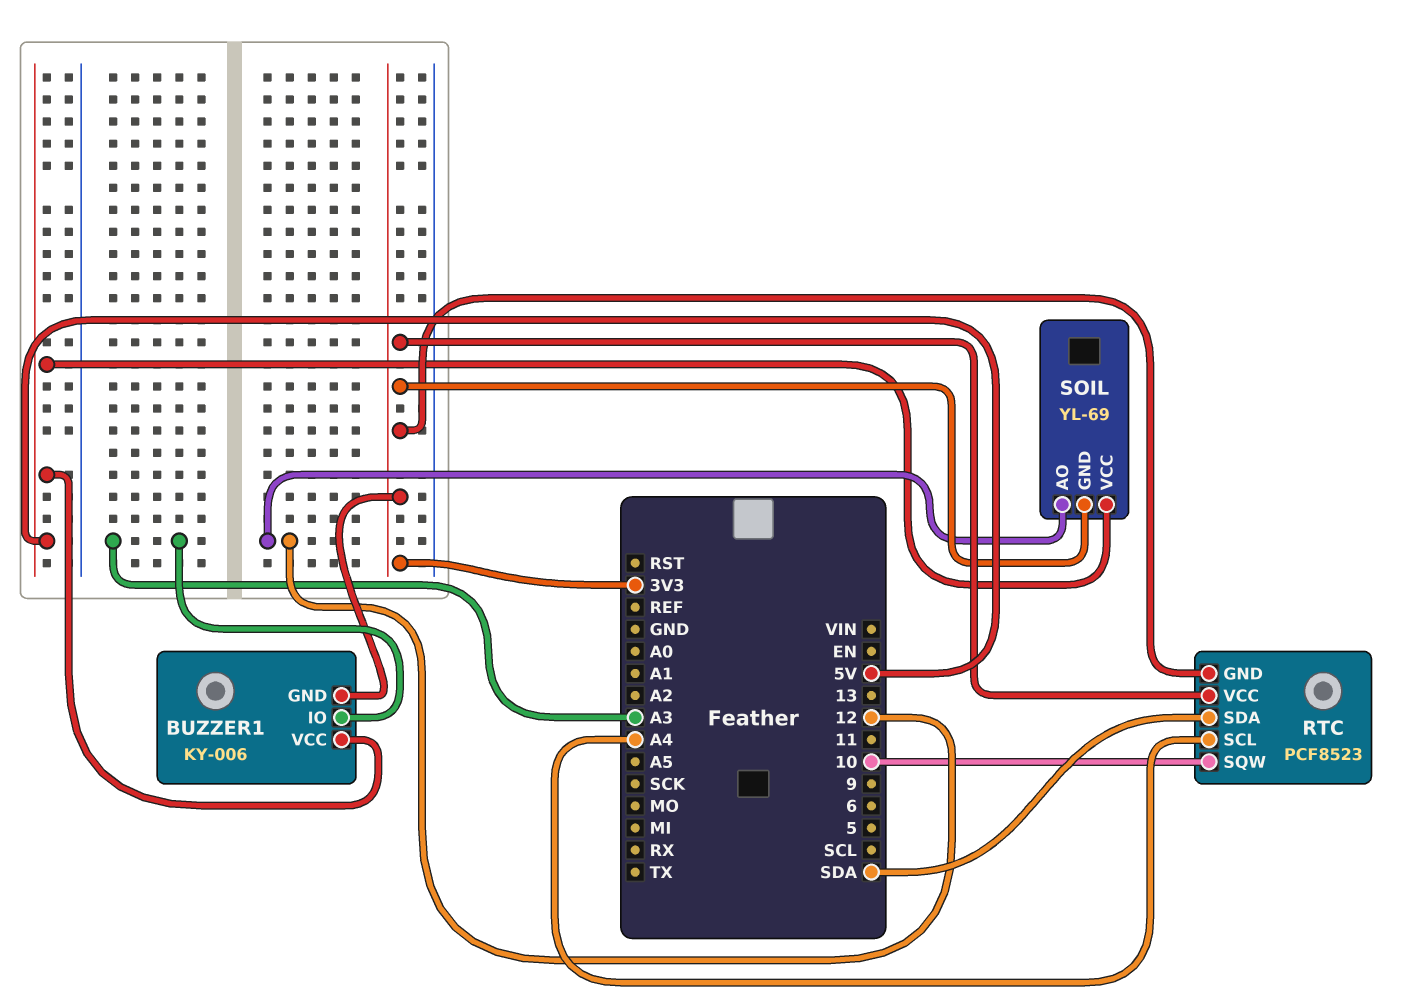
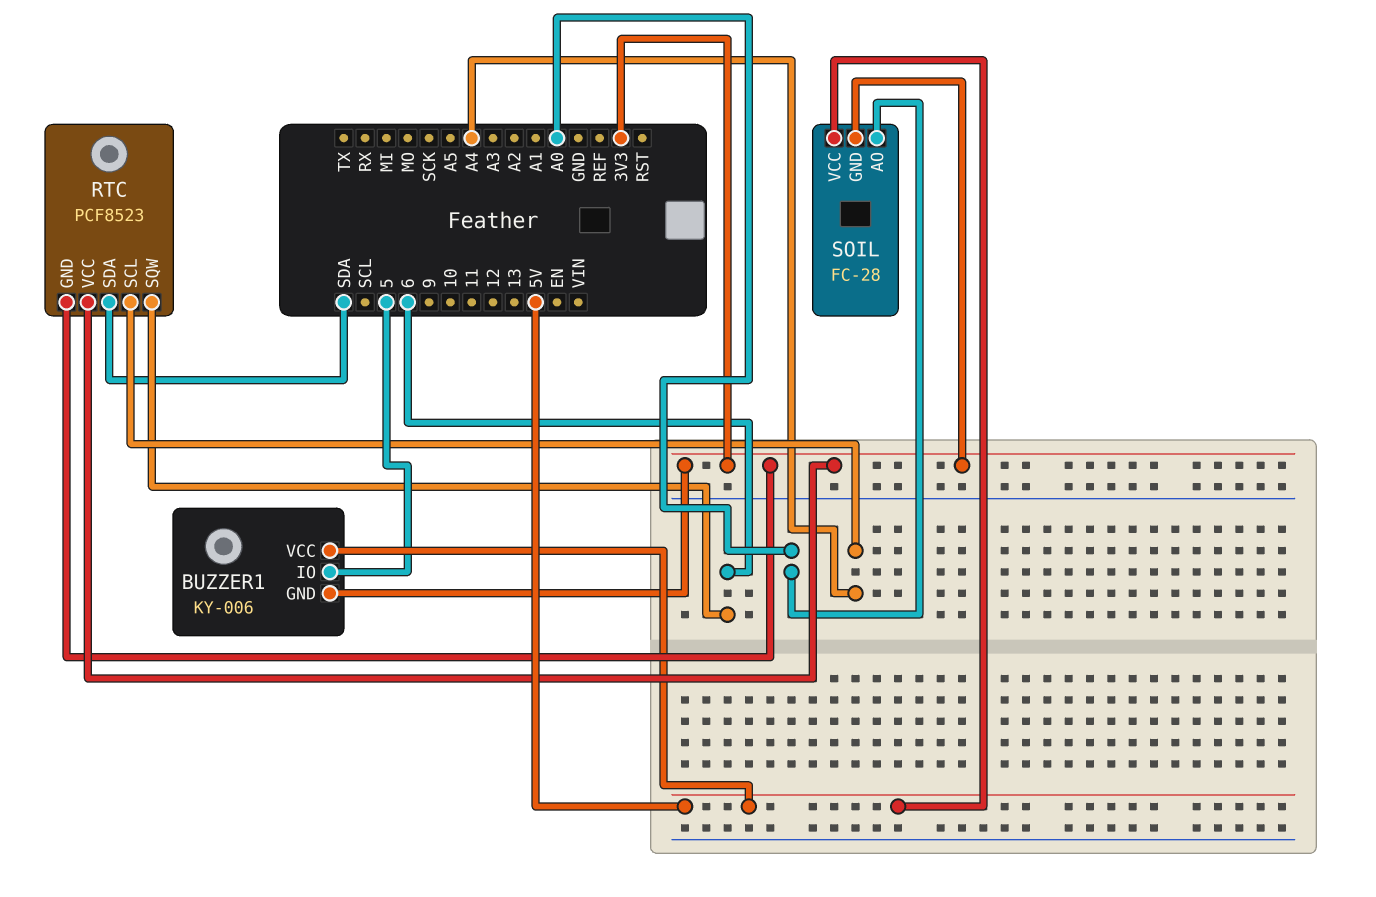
BUZZER1 pin IO: A3 -> 5
RTC pin SQW: 10 -> 6
SOIL: YL-69 -> FC-28
SOIL pin AO: 12 -> A0

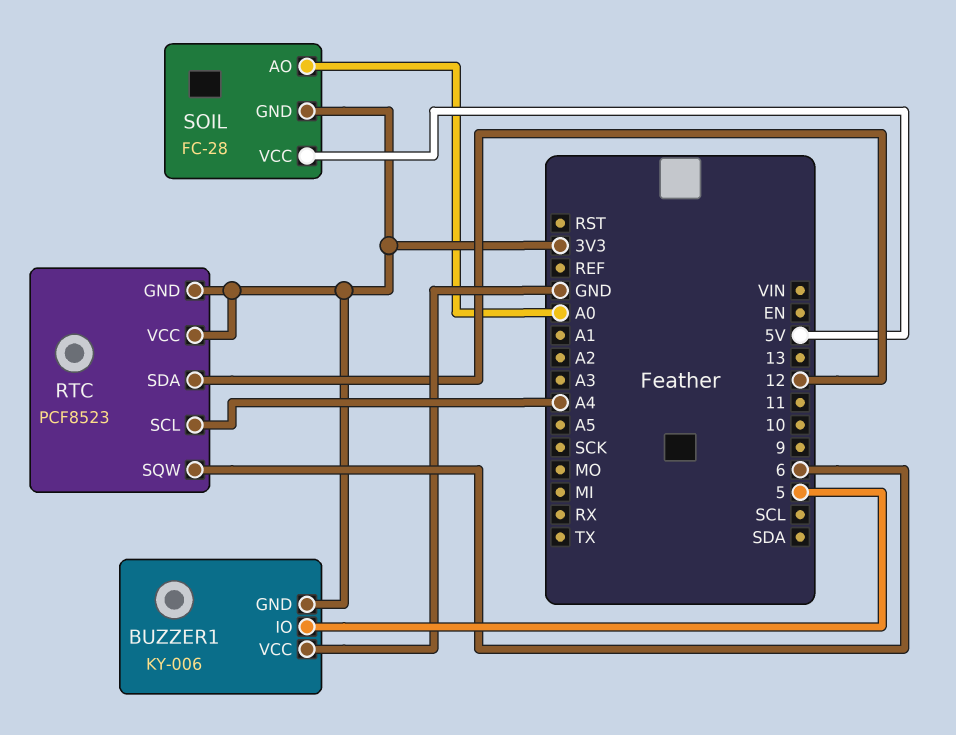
BUZZER1 pin VCC: 5V -> GND
RTC pin SDA: SDA -> 12

